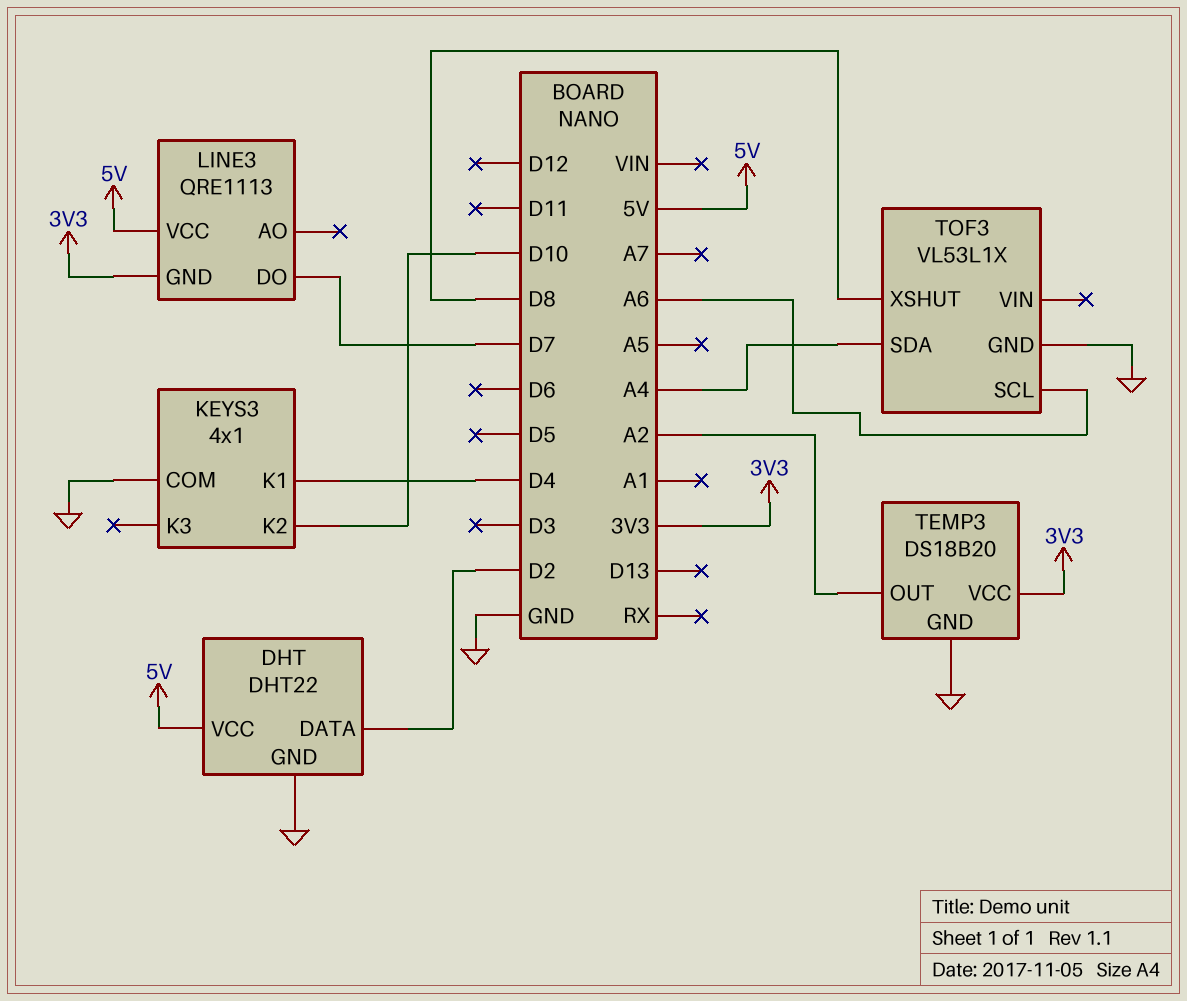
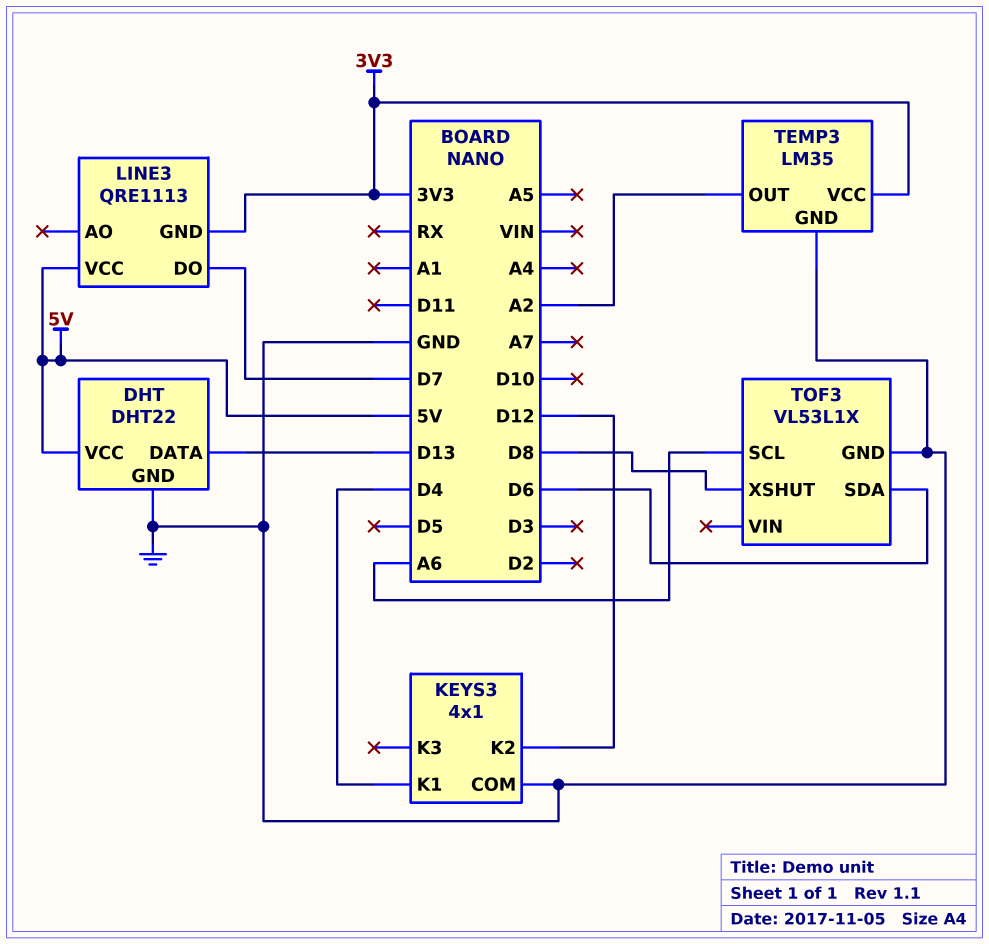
DHT pin DATA: D2 -> D13
KEYS3 pin K2: D10 -> D12
TEMP3: DS18B20 -> LM35
TOF3 pin SDA: A4 -> D6

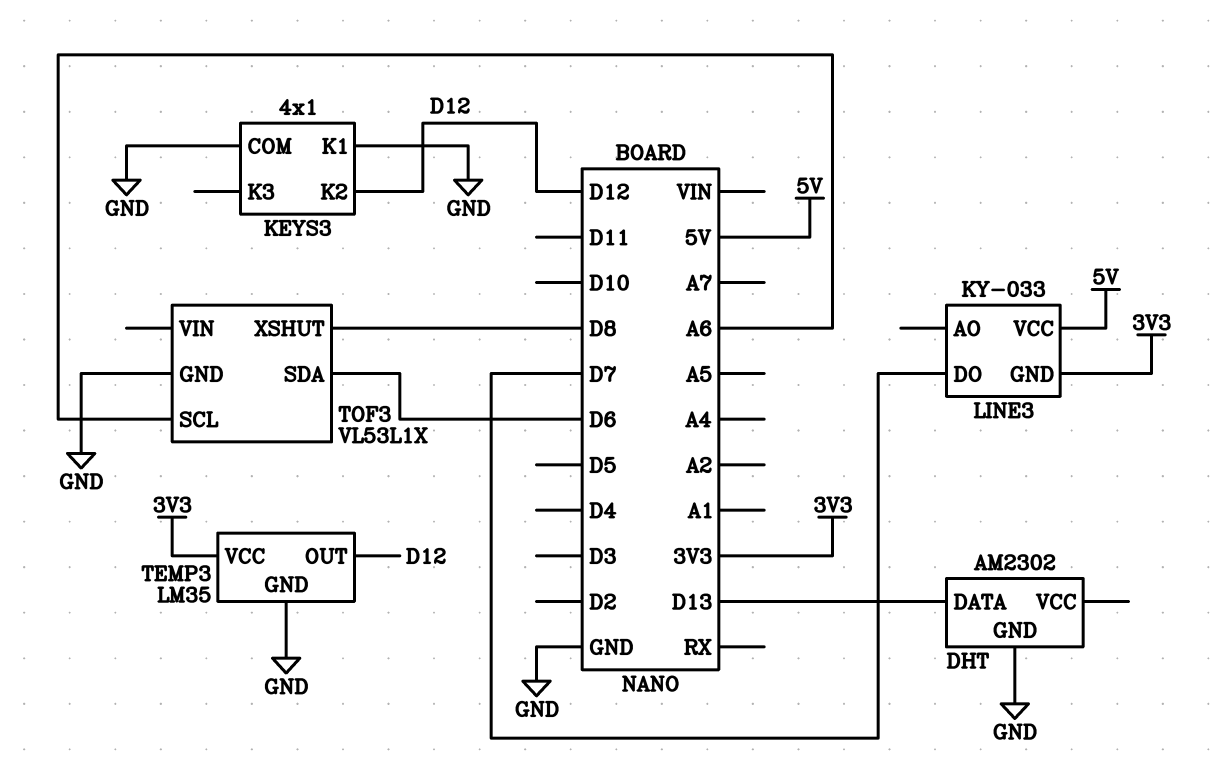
DHT: DHT22 -> AM2302
DHT pin VCC: 5V -> none
KEYS3 pin K1: D4 -> GND
LINE3: QRE1113 -> KY-033
TEMP3 pin OUT: A2 -> D12

